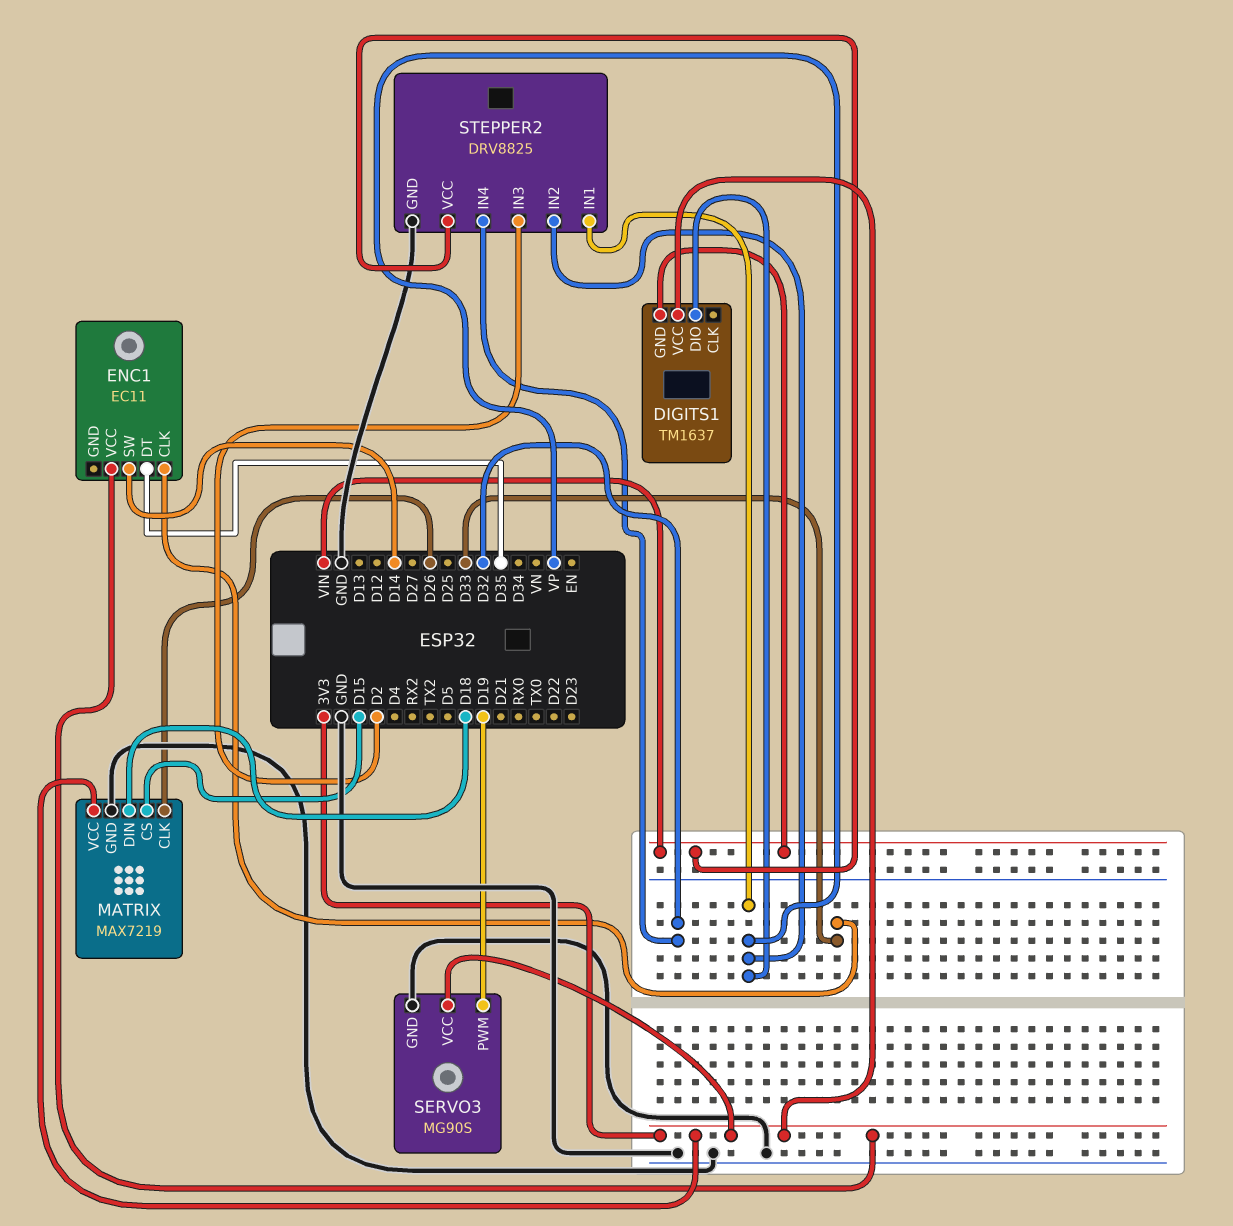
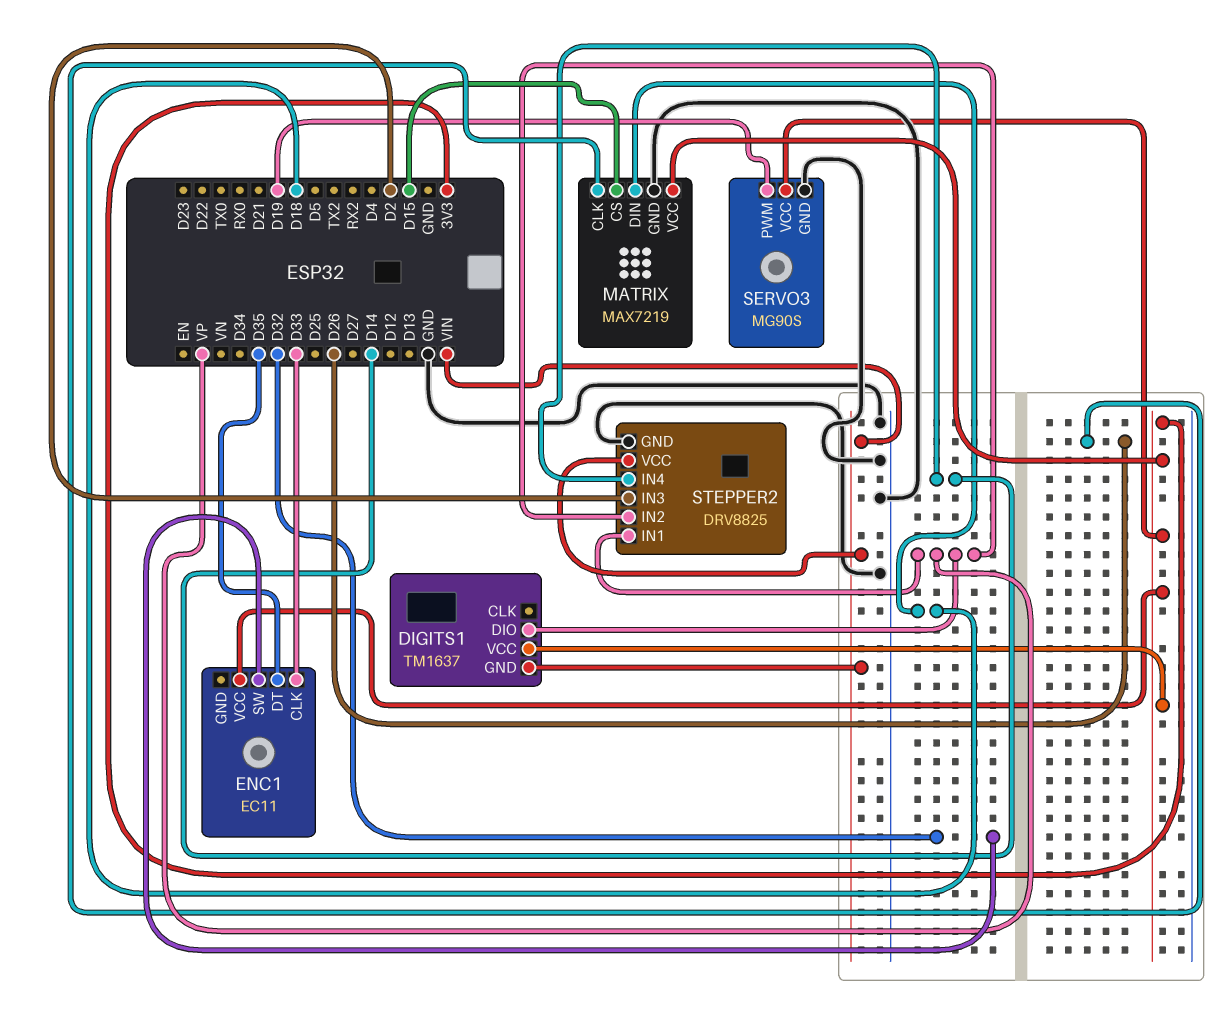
ENC1 pin SW: D14 -> D32
STEPPER2 pin IN4: D32 -> D14

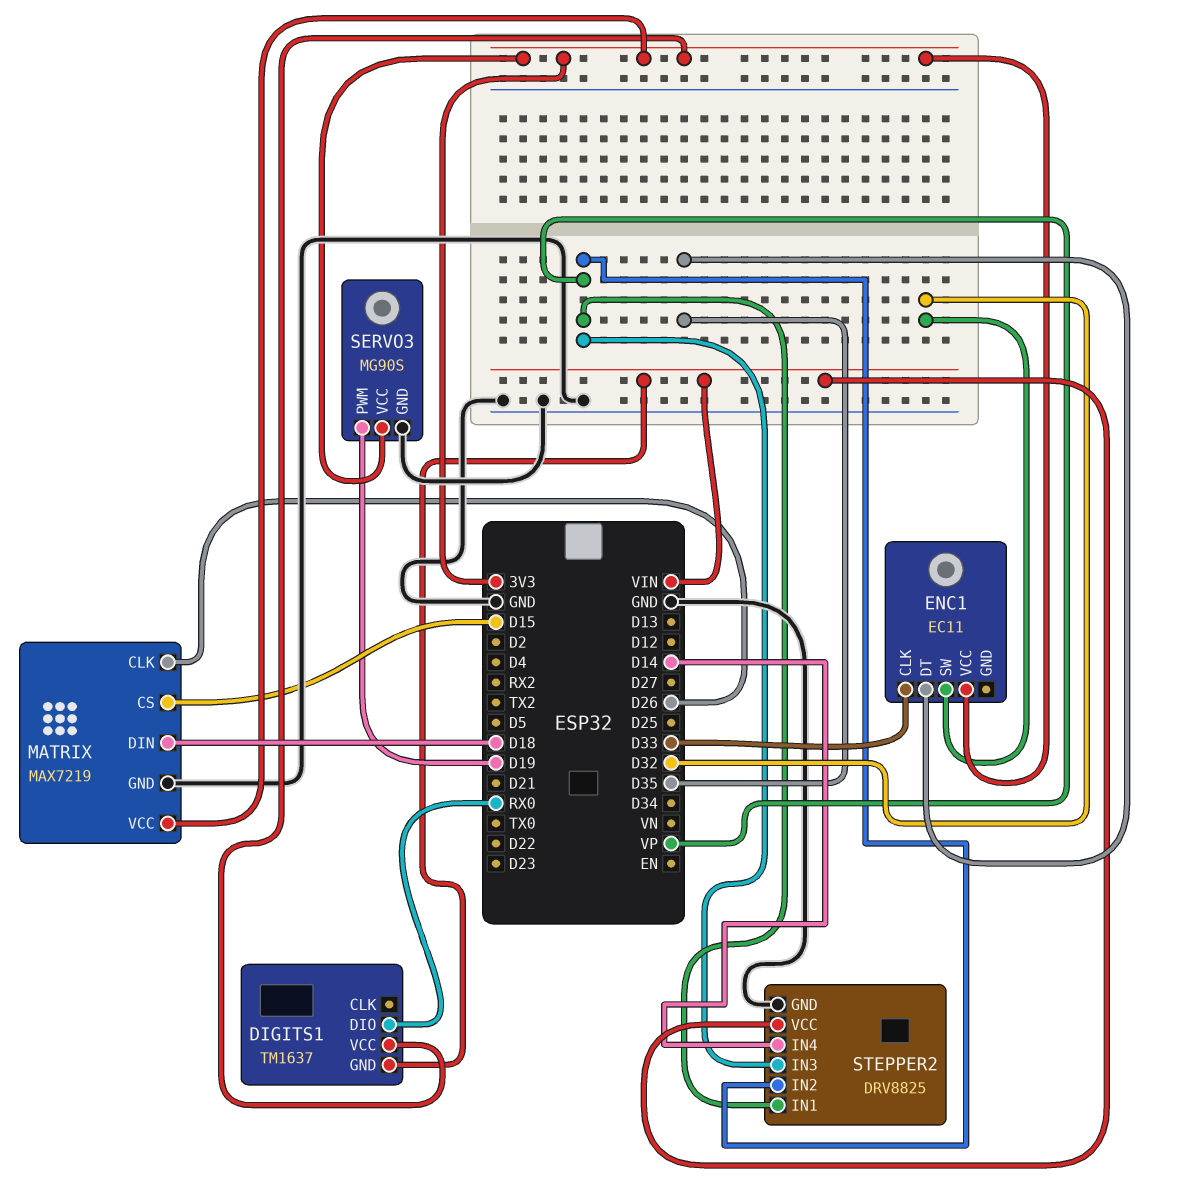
DIGITS1 pin DIO: VP -> RX0
STEPPER2 pin IN3: D2 -> VP

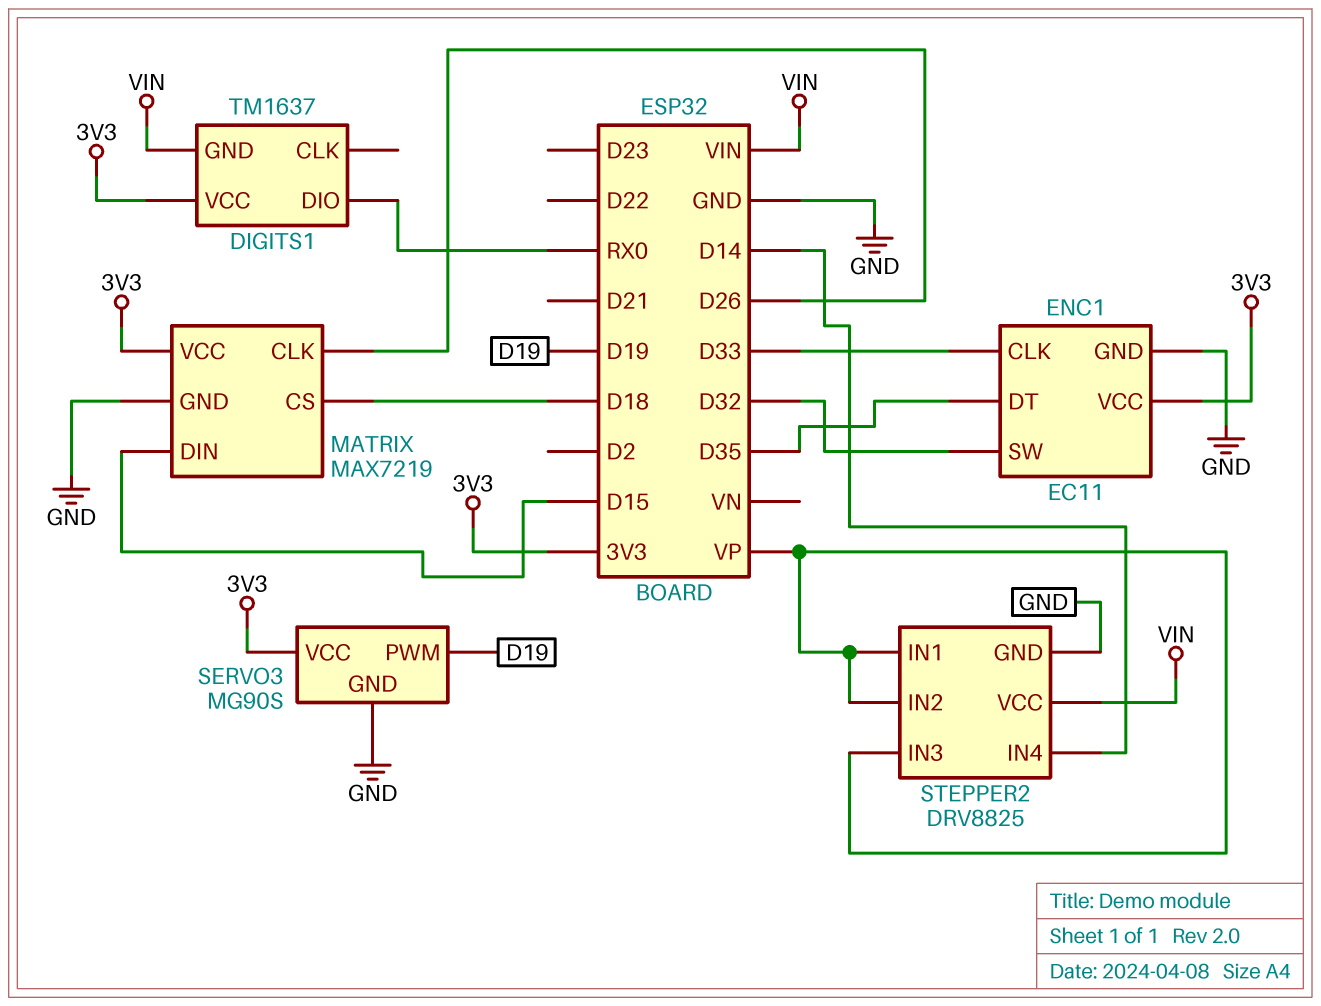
ENC1 pin GND: none -> GND
MATRIX pin CS: D15 -> D18
MATRIX pin DIN: D18 -> D15

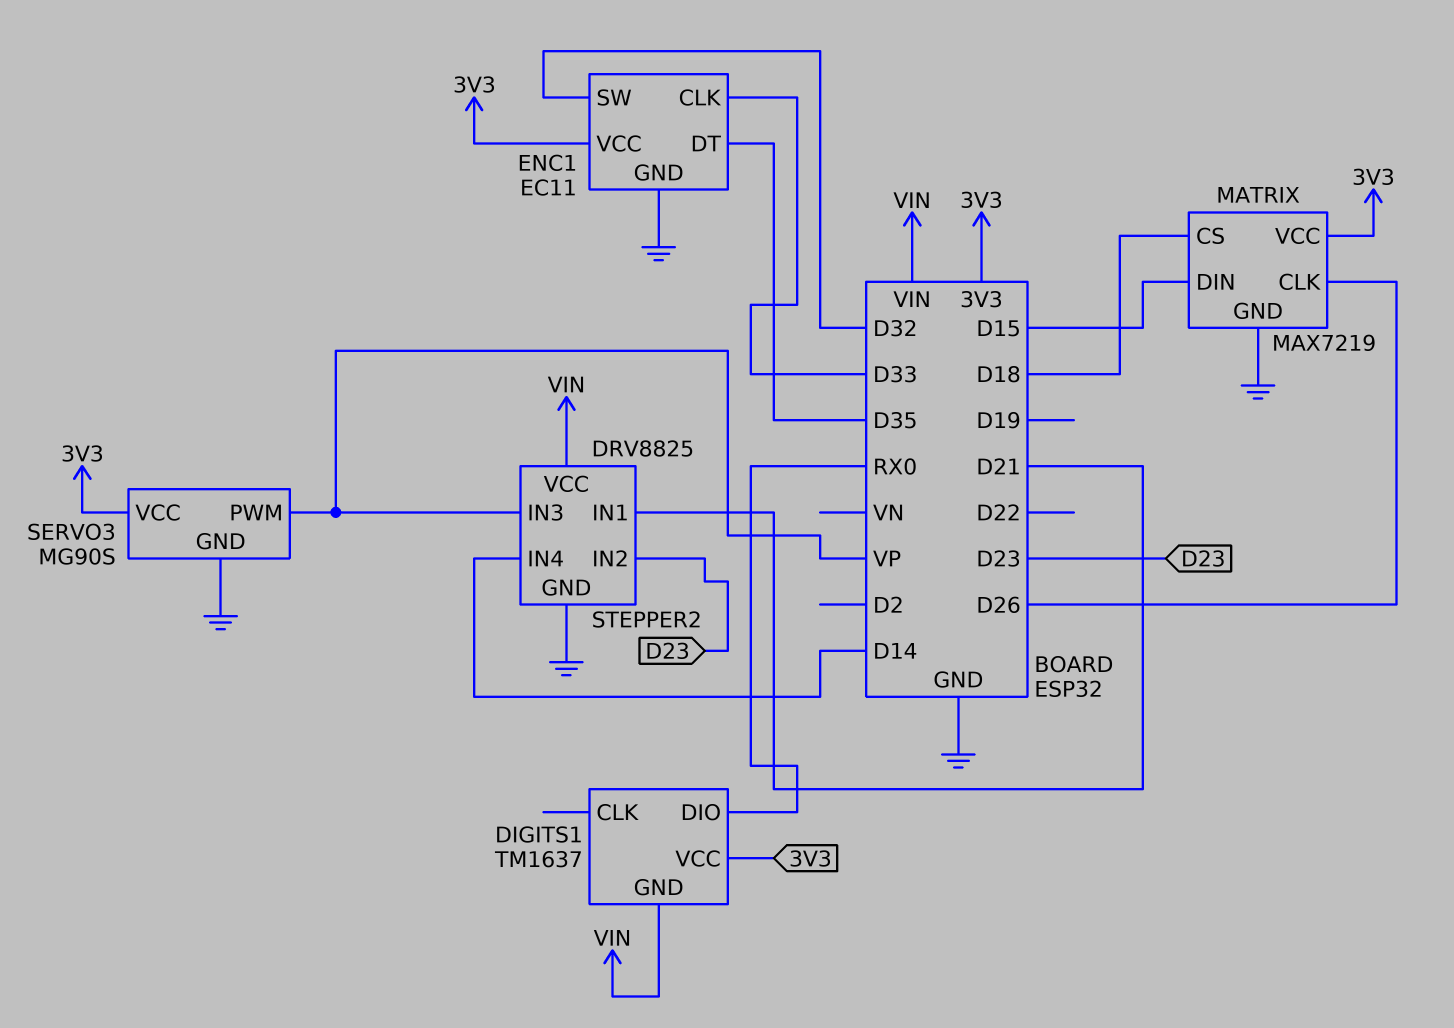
SERVO3 pin PWM: D19 -> VP
STEPPER2 pin IN1: VP -> D21
STEPPER2 pin IN2: VP -> D23

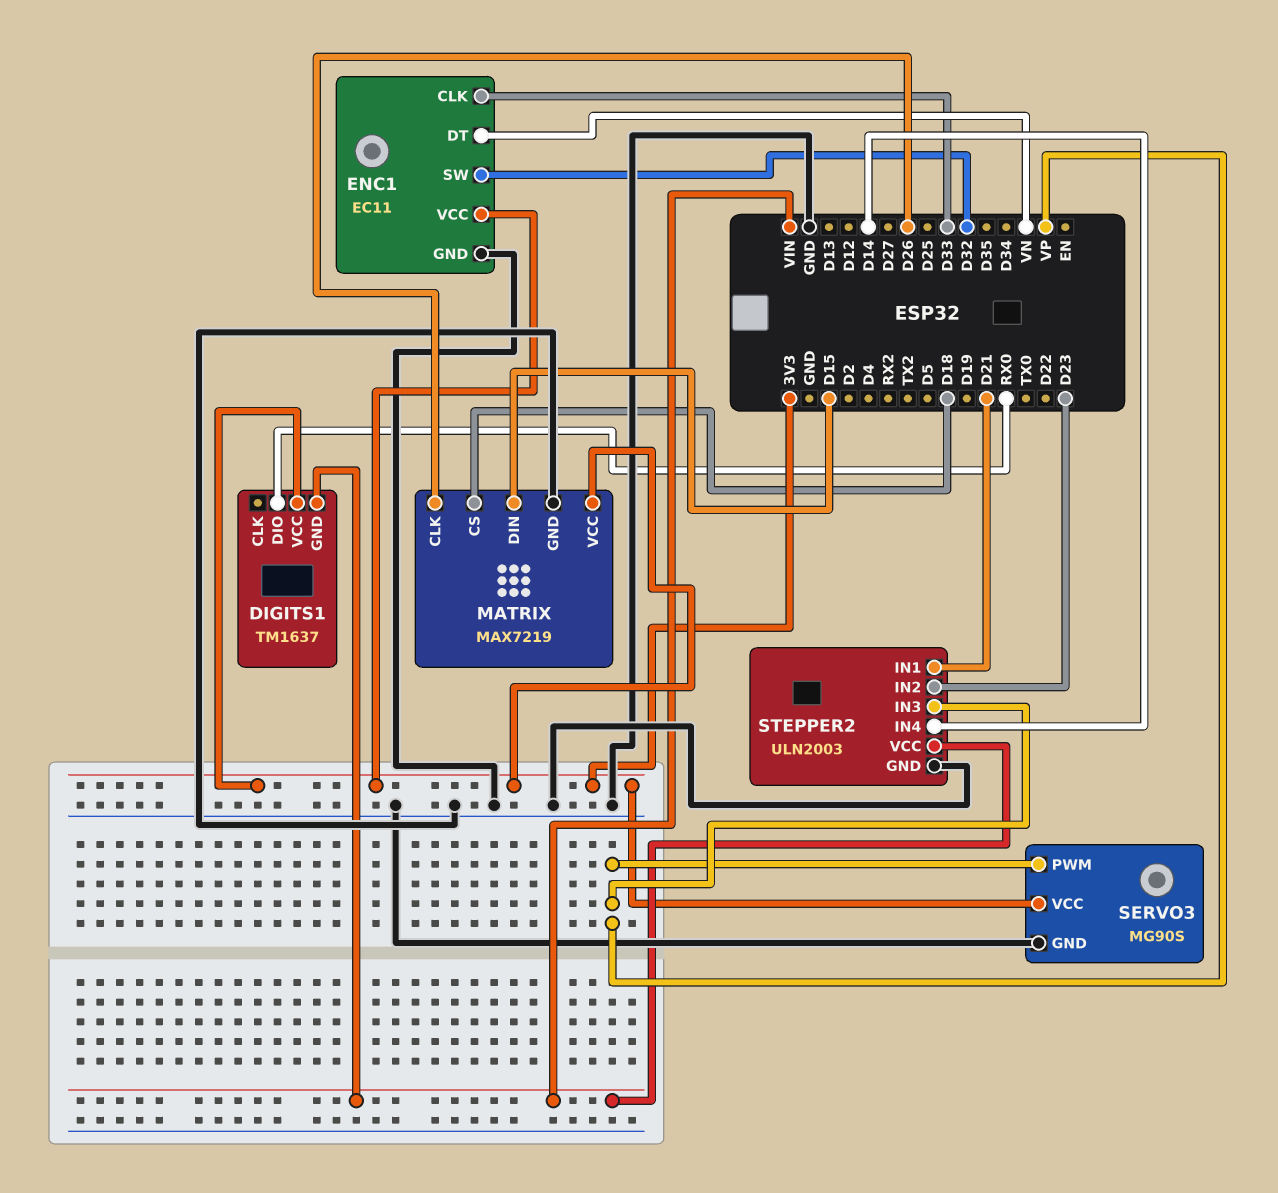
ENC1 pin DT: D35 -> VN
STEPPER2: DRV8825 -> ULN2003

